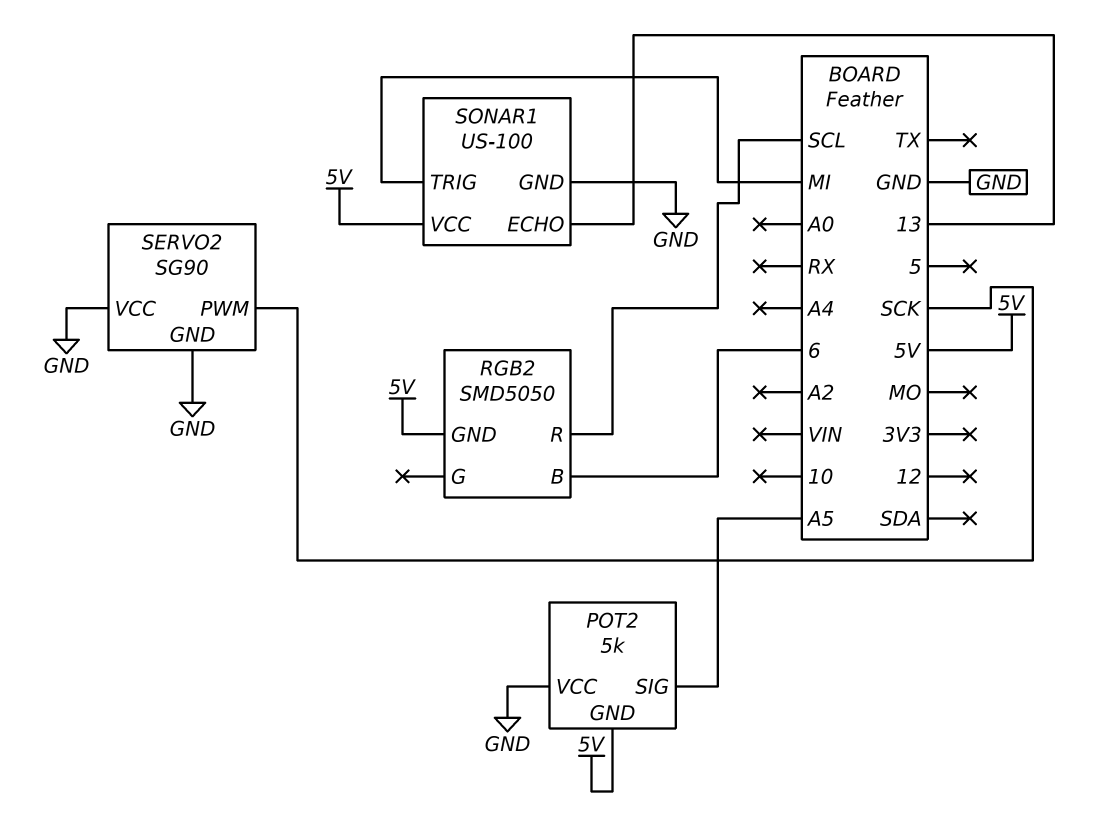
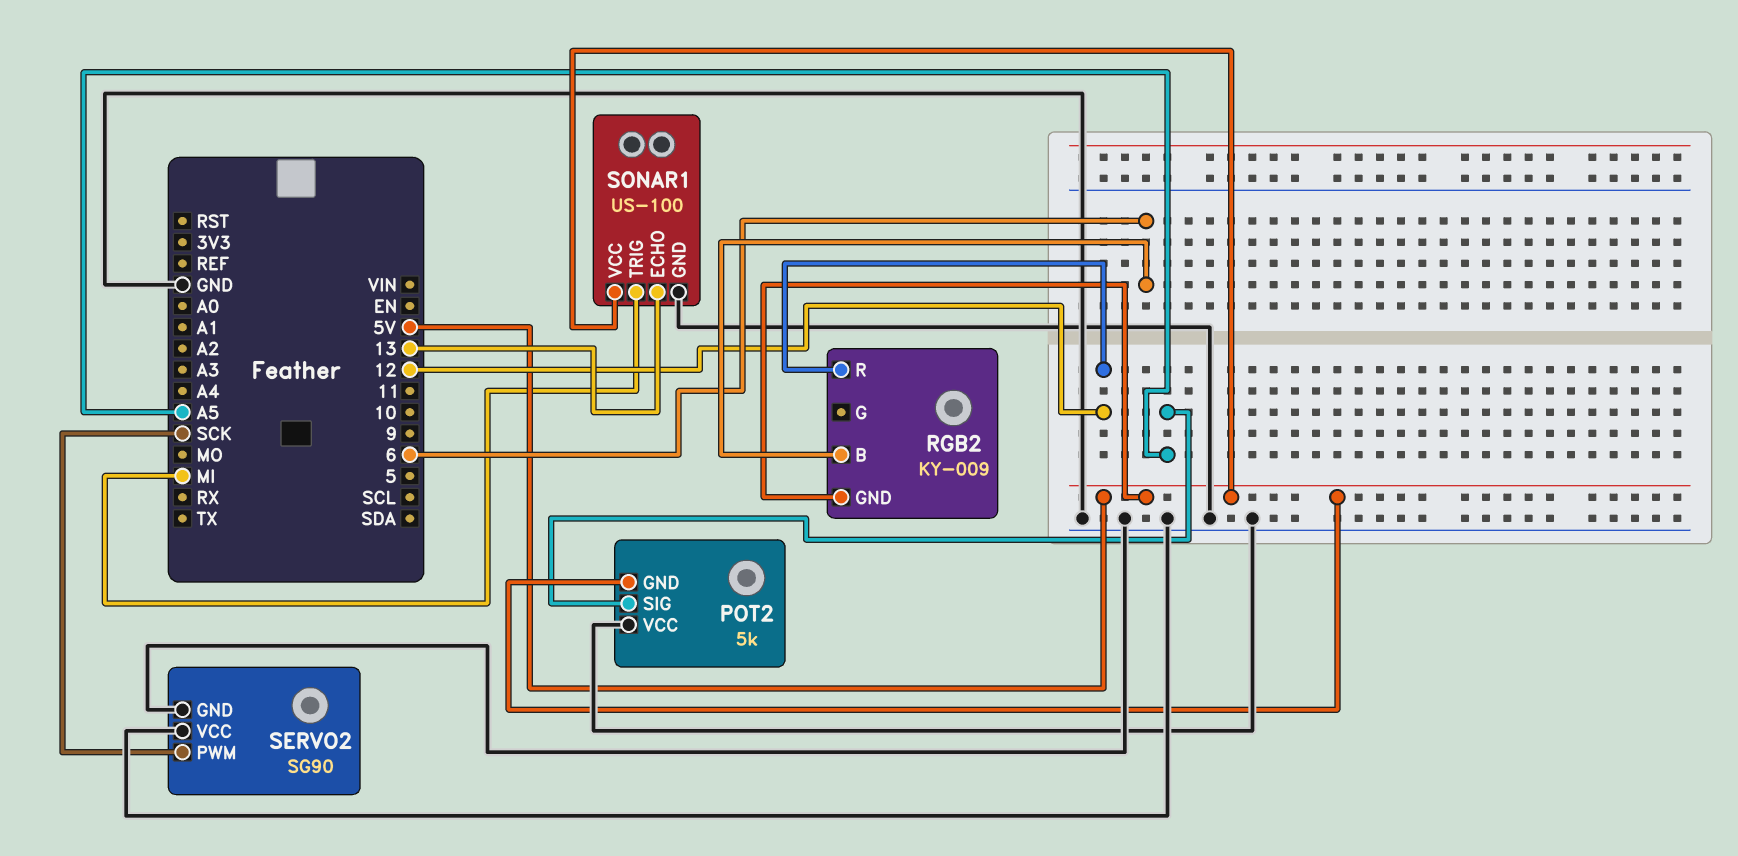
RGB2: SMD5050 -> KY-009
RGB2 pin R: SCL -> 12

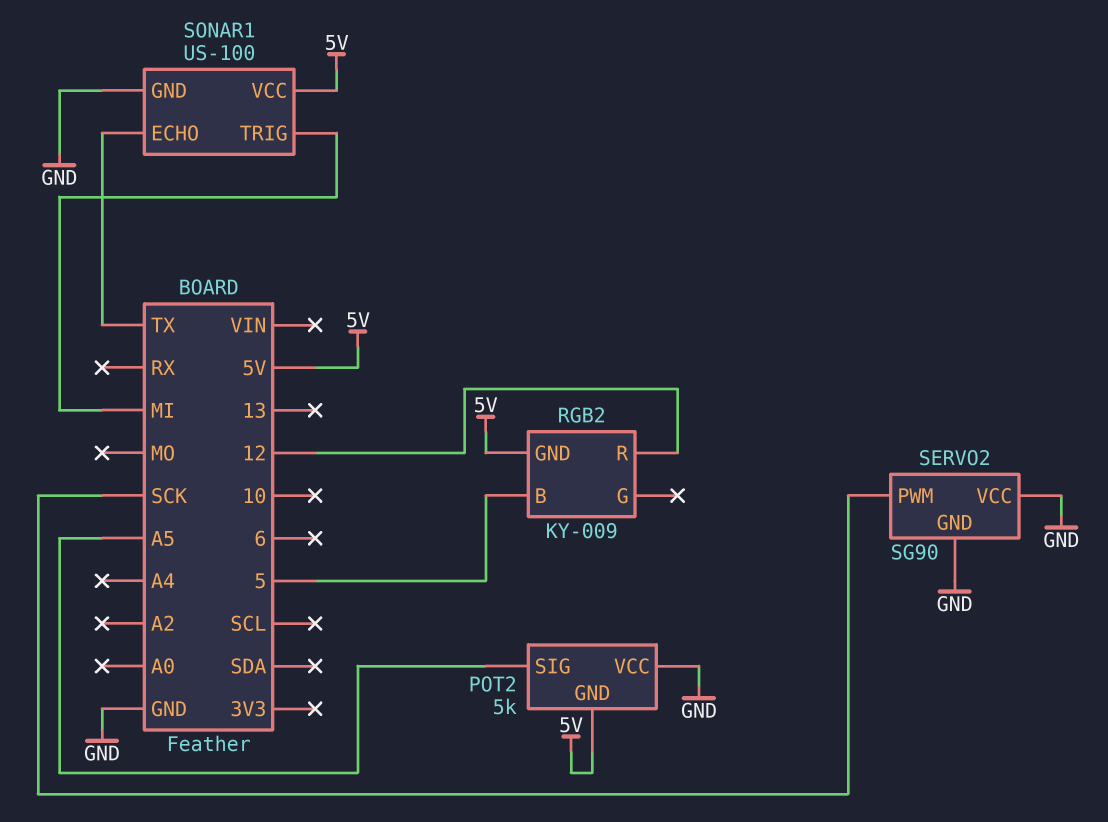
RGB2 pin B: 6 -> 5
SONAR1 pin ECHO: 13 -> TX

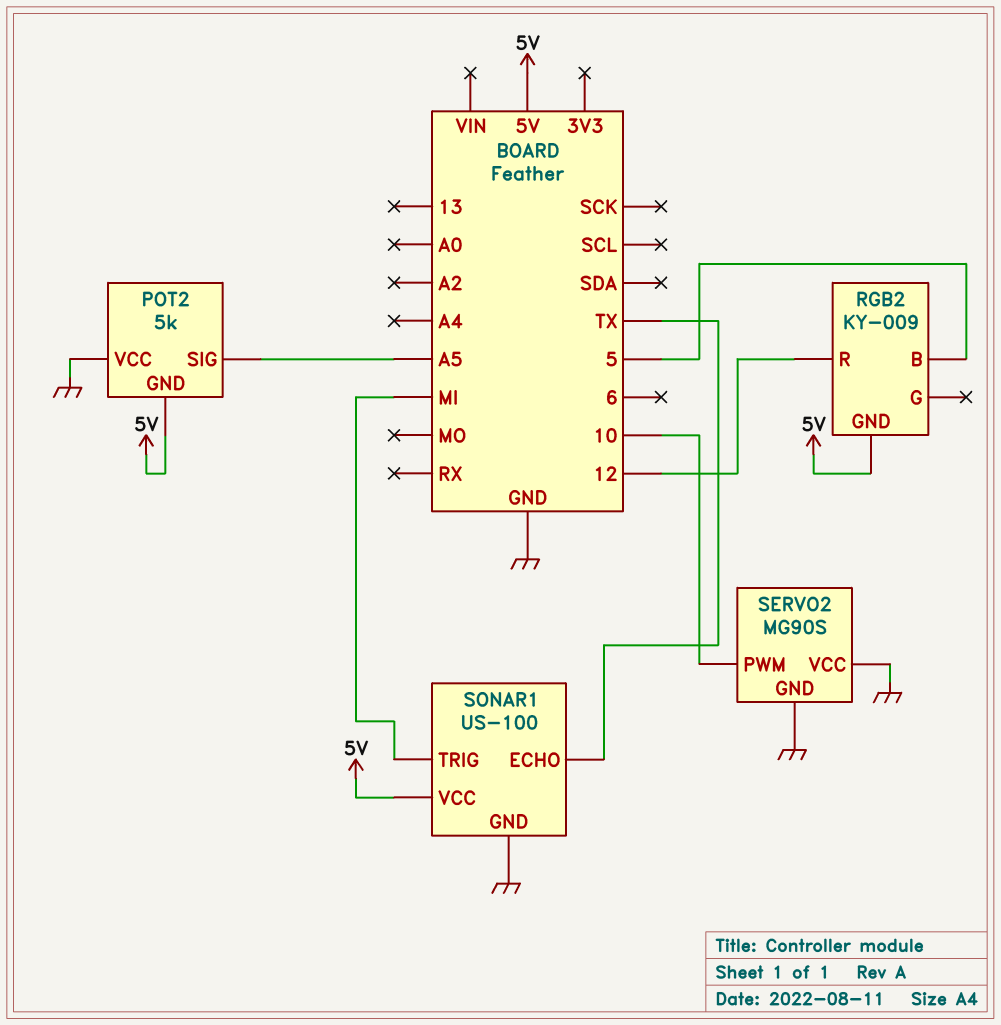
SERVO2: SG90 -> MG90S
SERVO2 pin PWM: SCK -> 10

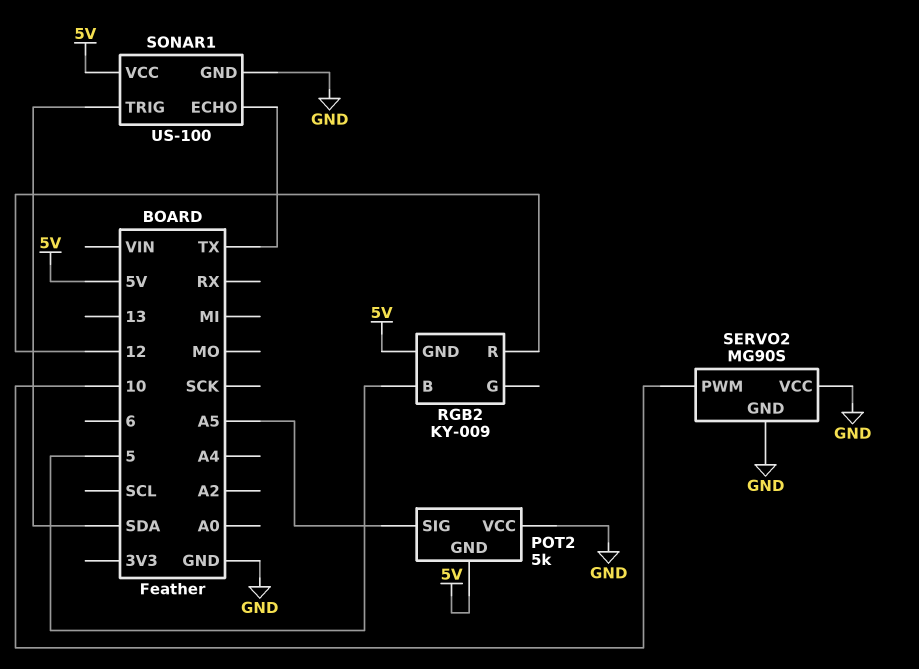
SONAR1 pin TRIG: MI -> SDA

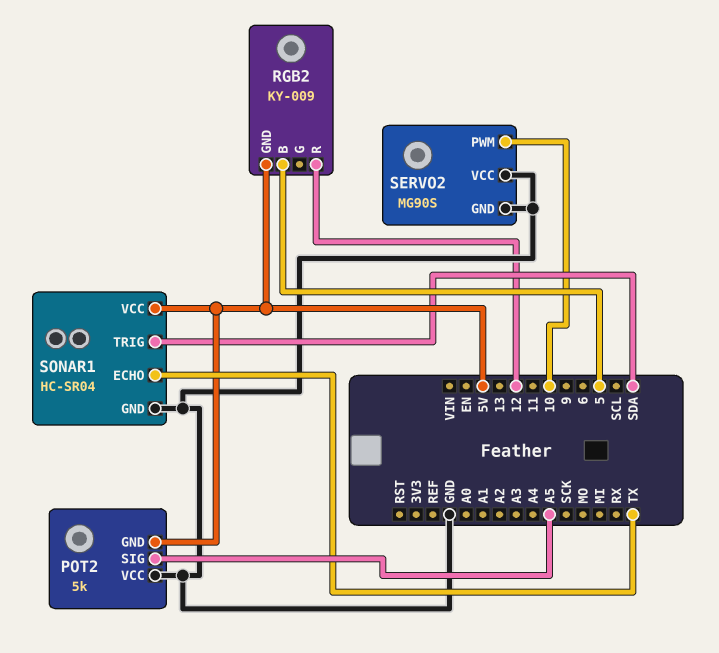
SONAR1: US-100 -> HC-SR04

